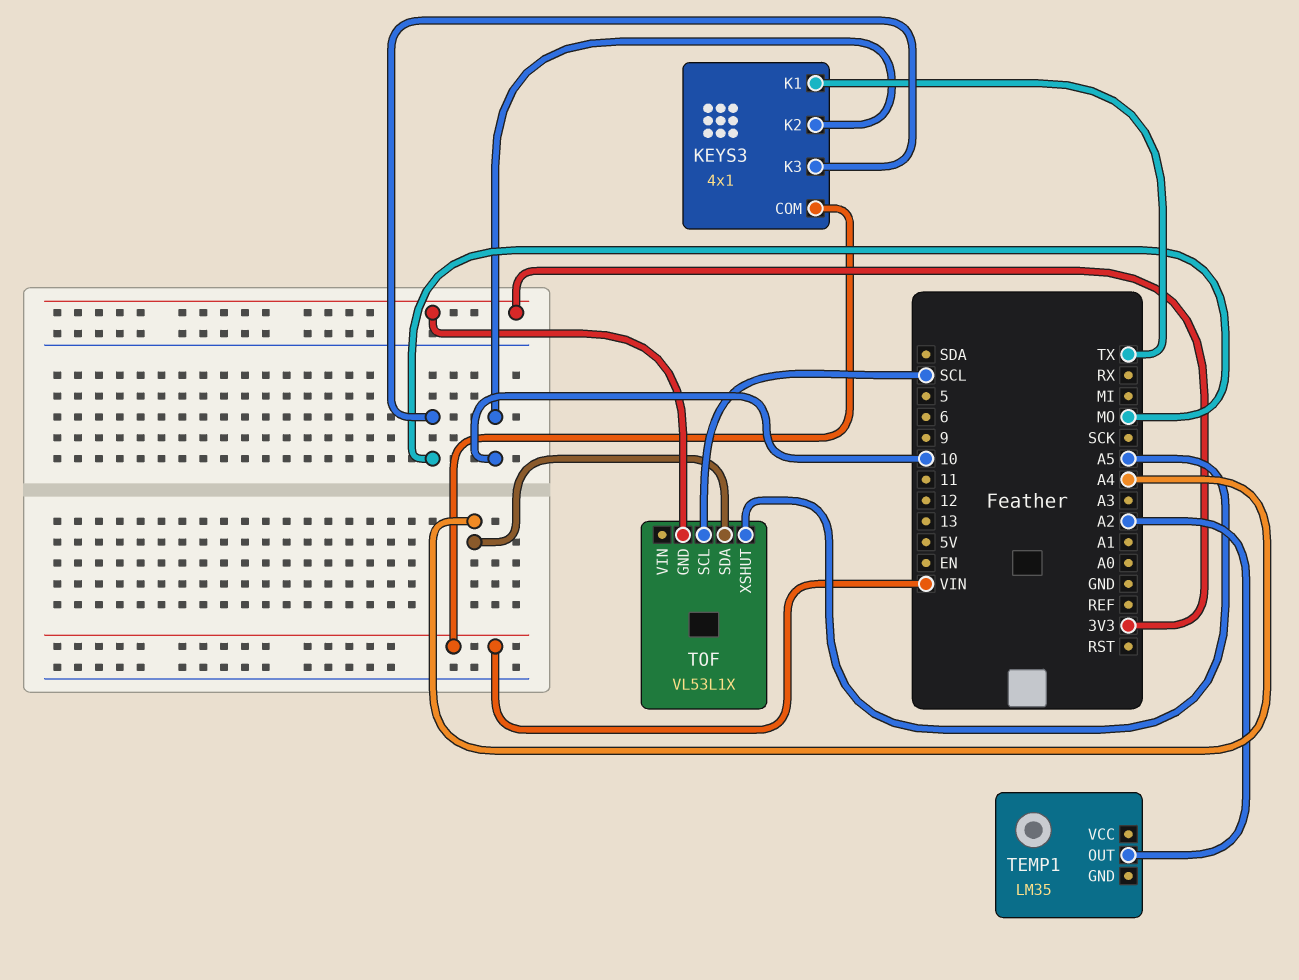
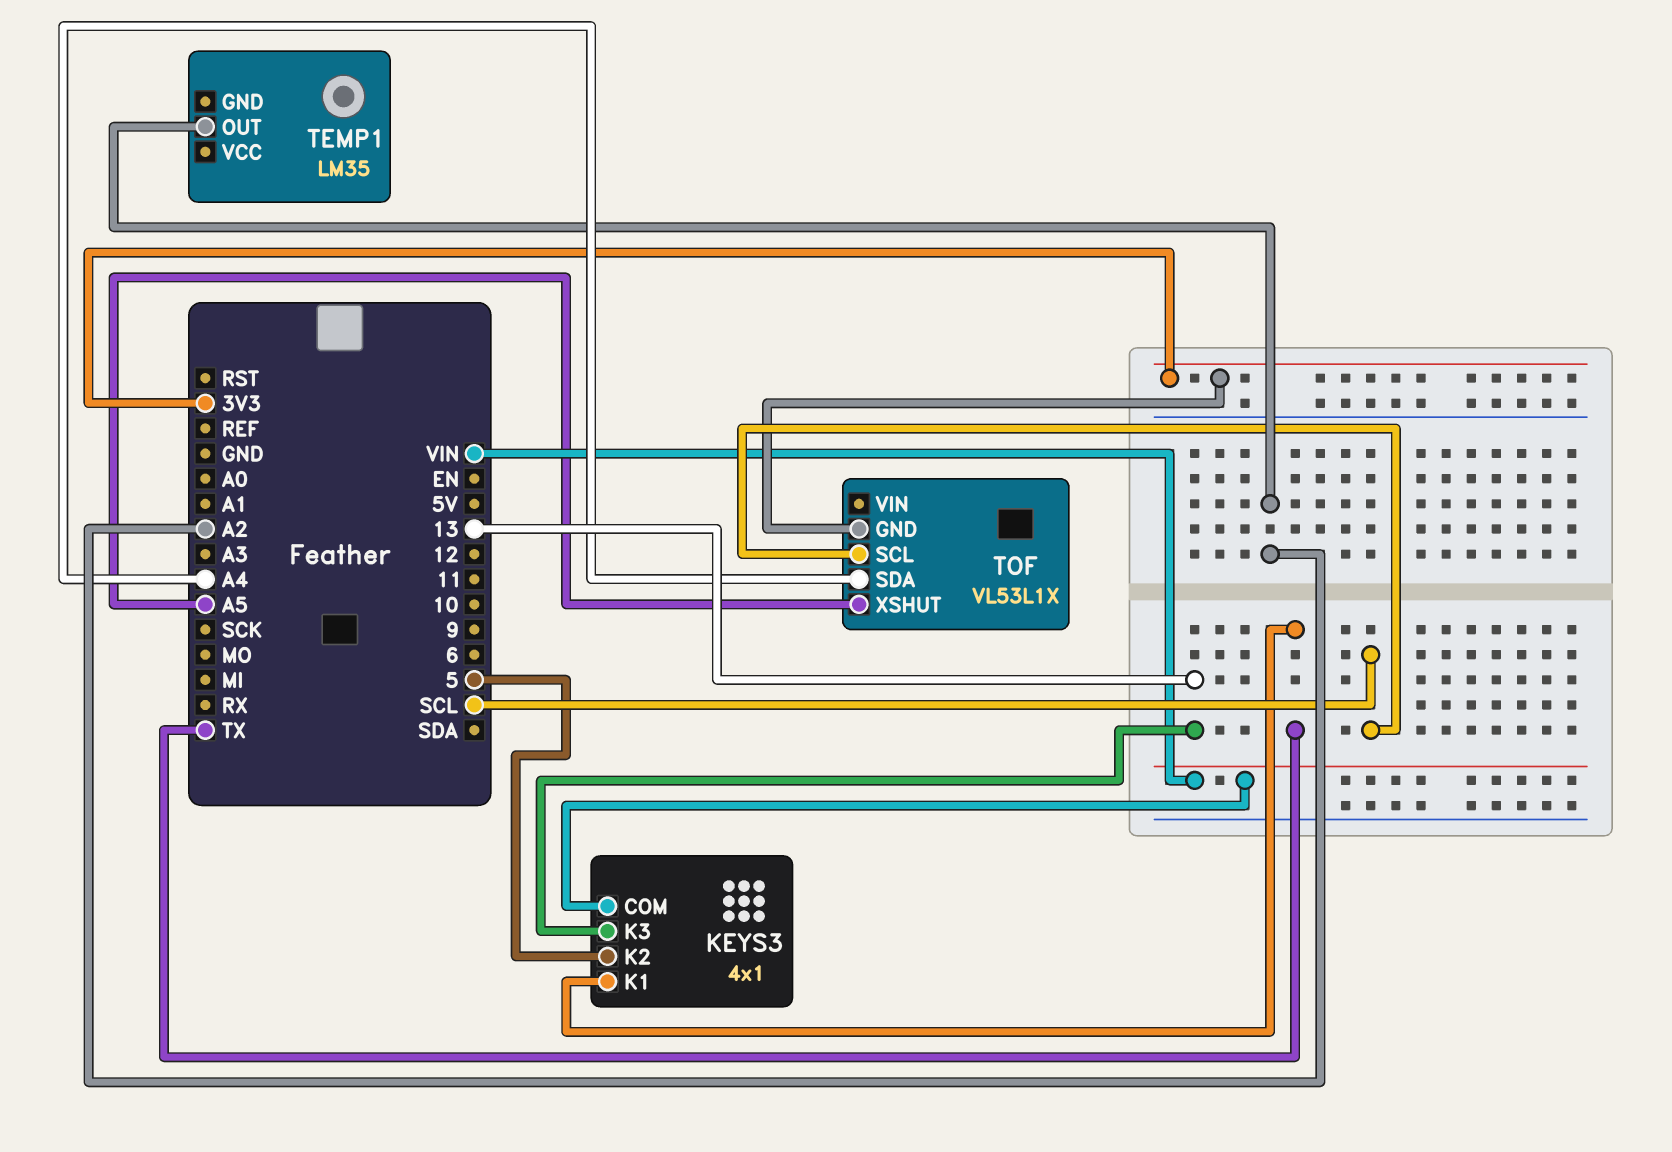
KEYS3 pin K2: 10 -> 5
KEYS3 pin K3: MO -> 13

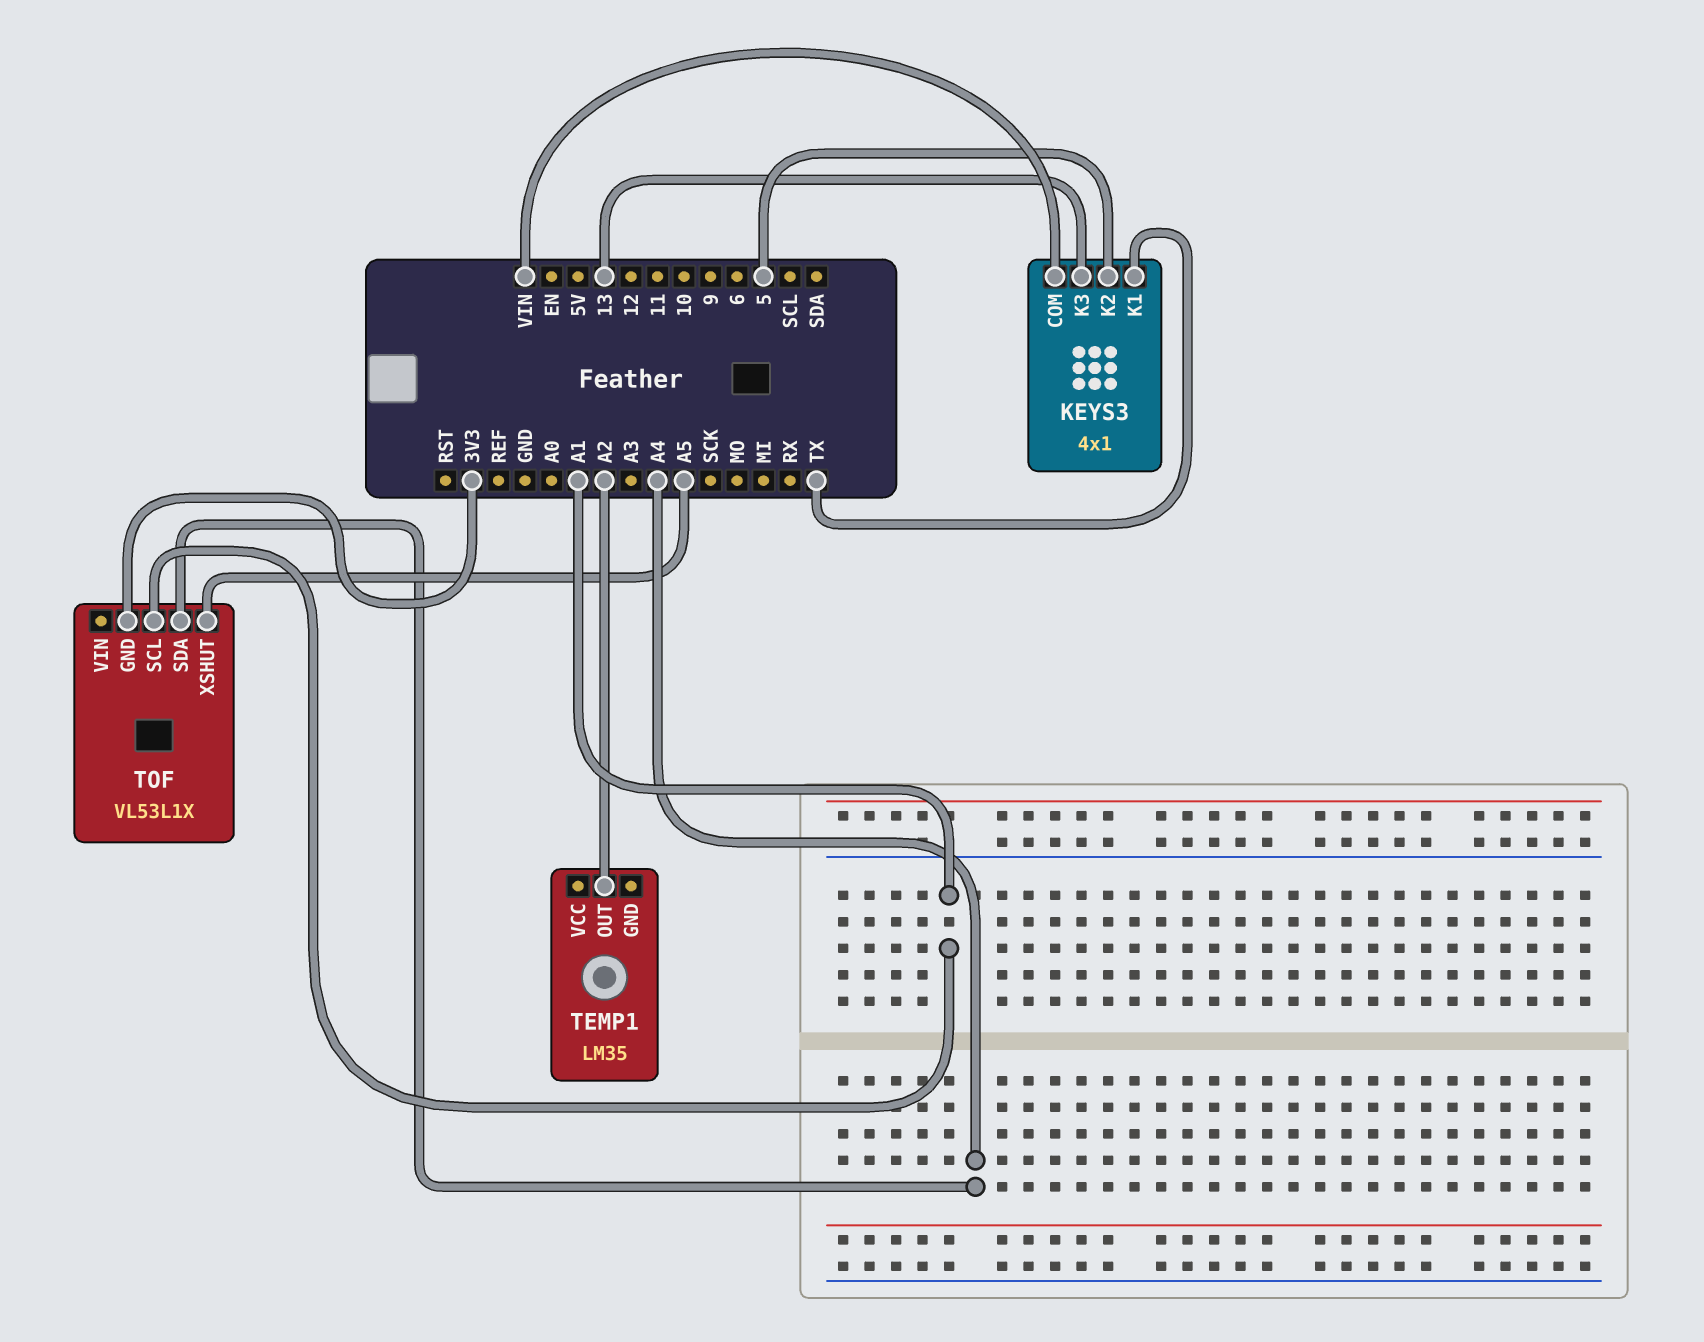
TOF pin SCL: SCL -> A1

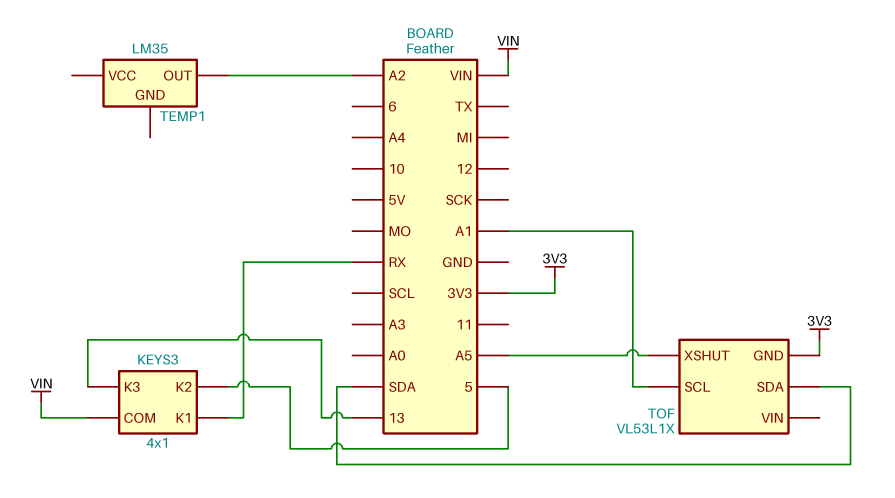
KEYS3 pin K1: TX -> RX
TOF pin SDA: A4 -> SDA

